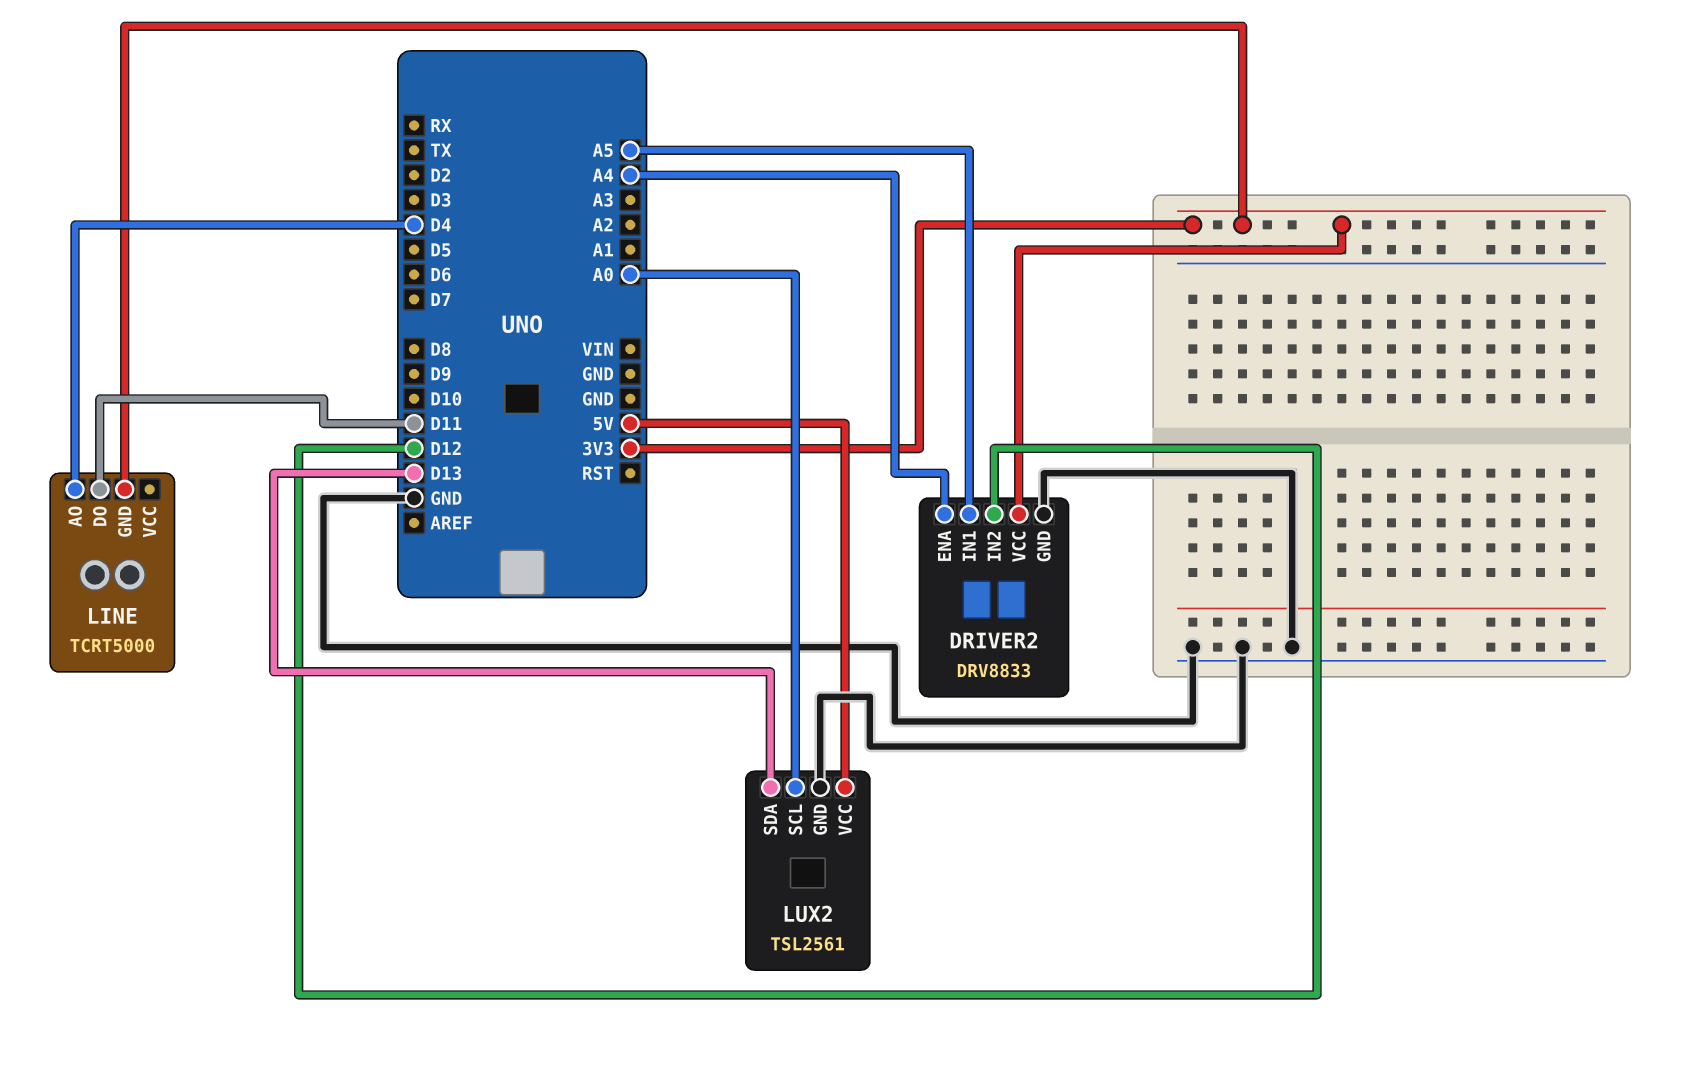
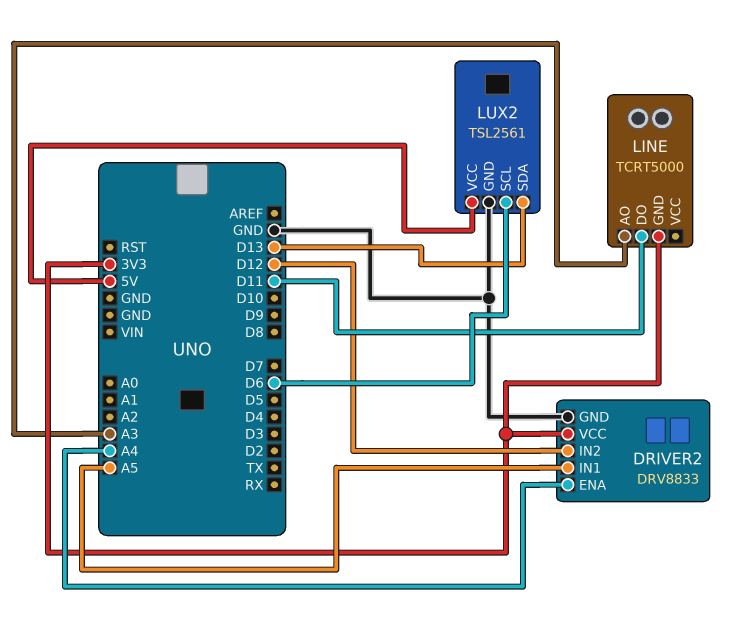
LINE pin AO: D4 -> A3
LUX2 pin SCL: A0 -> D6

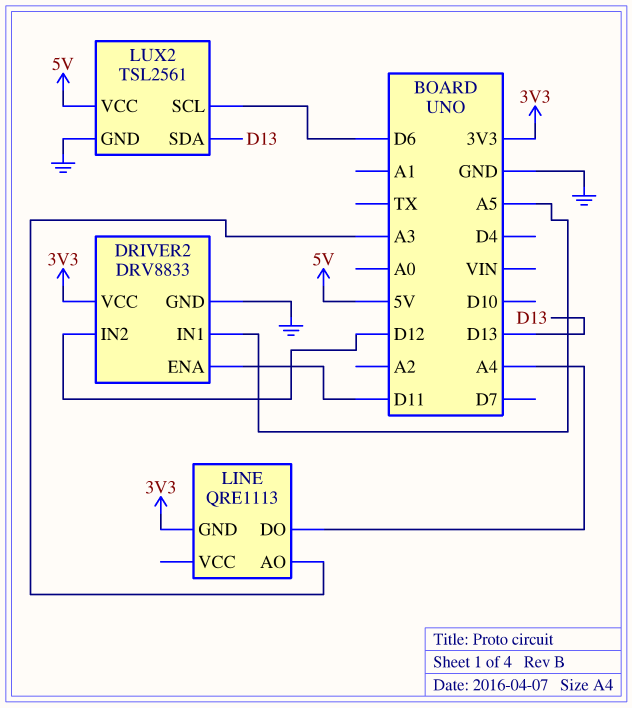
DRIVER2 pin ENA: A4 -> D11
LINE: TCRT5000 -> QRE1113
LINE pin DO: D11 -> A4

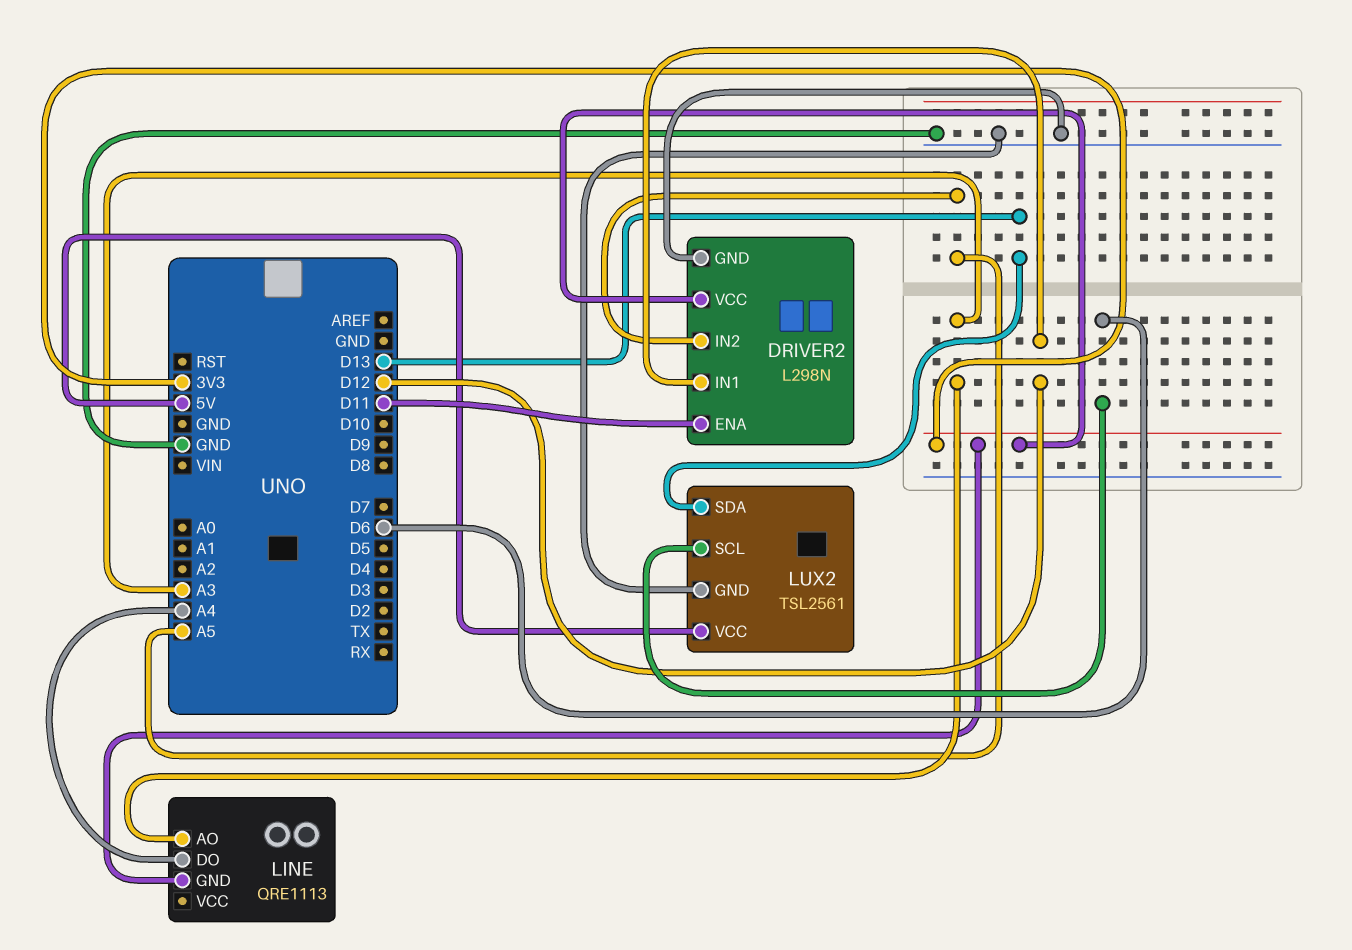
DRIVER2: DRV8833 -> L298N
DRIVER2 pin IN1: A5 -> D12
DRIVER2 pin IN2: D12 -> A5

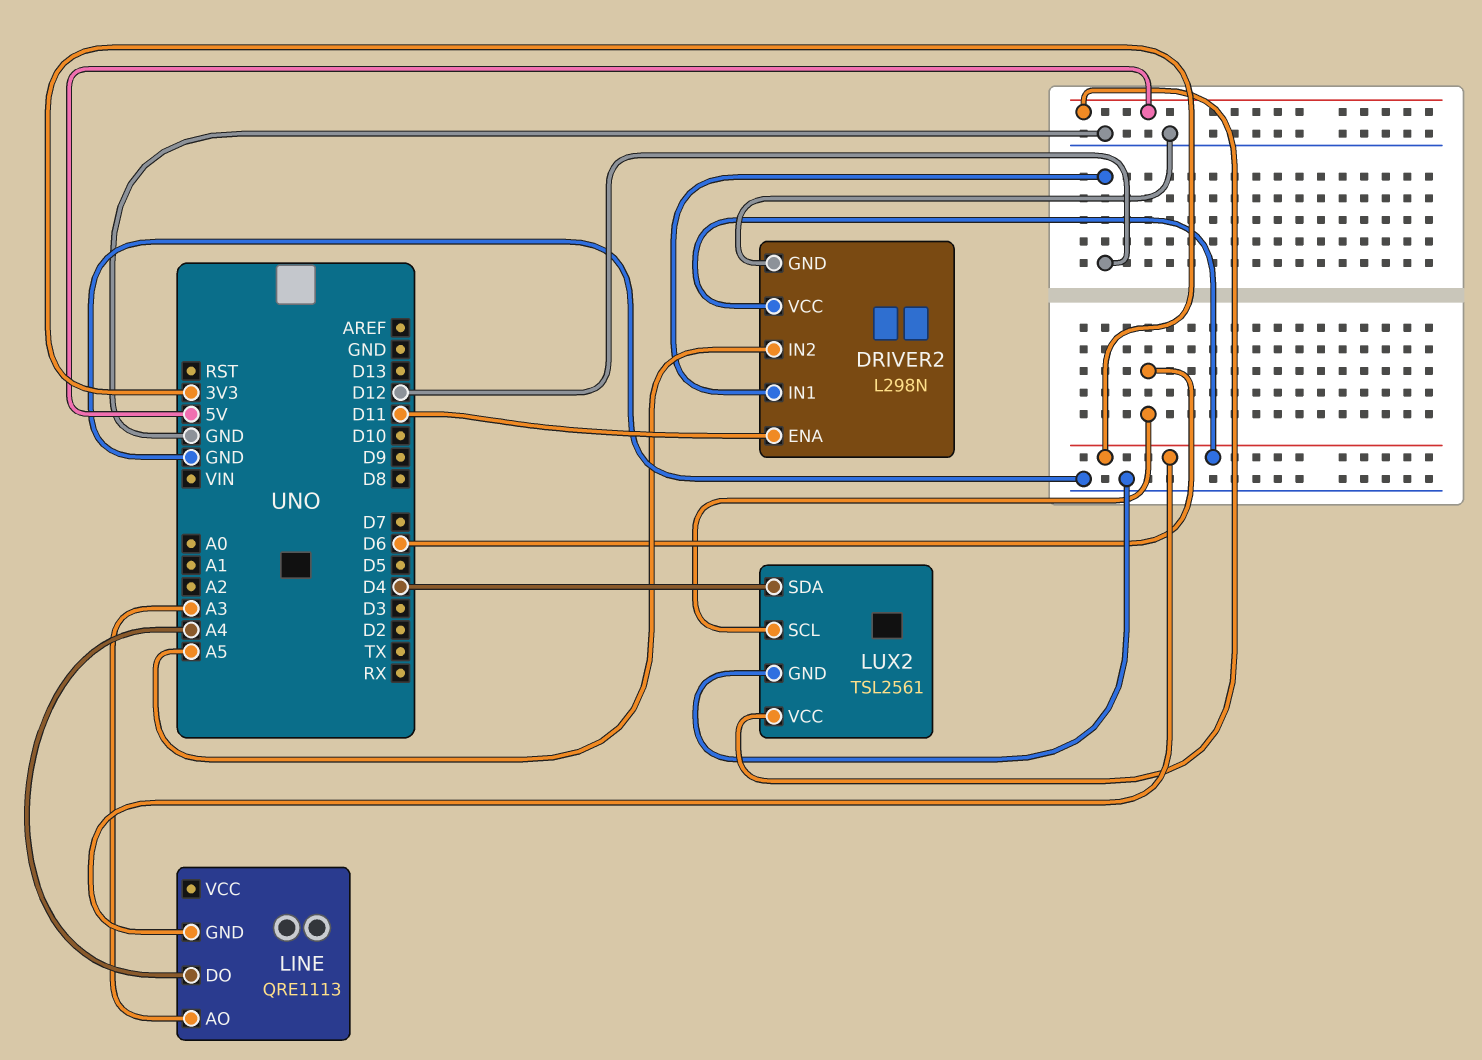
LUX2 pin SDA: D13 -> D4

